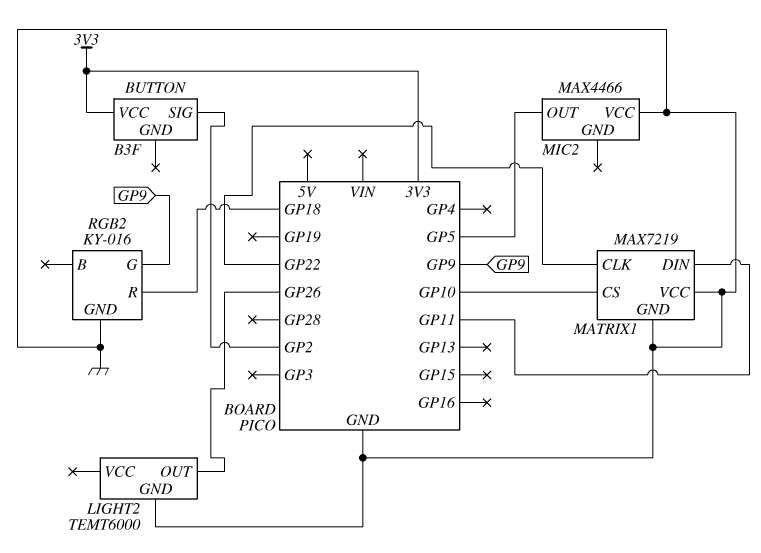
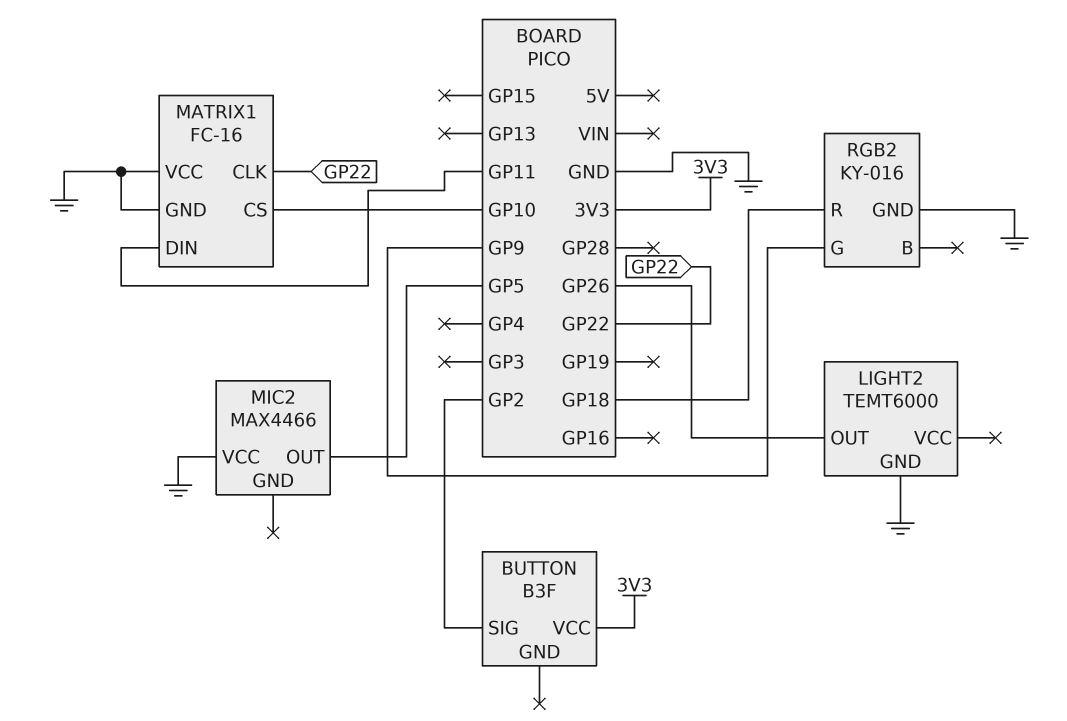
MATRIX1: MAX7219 -> FC-16

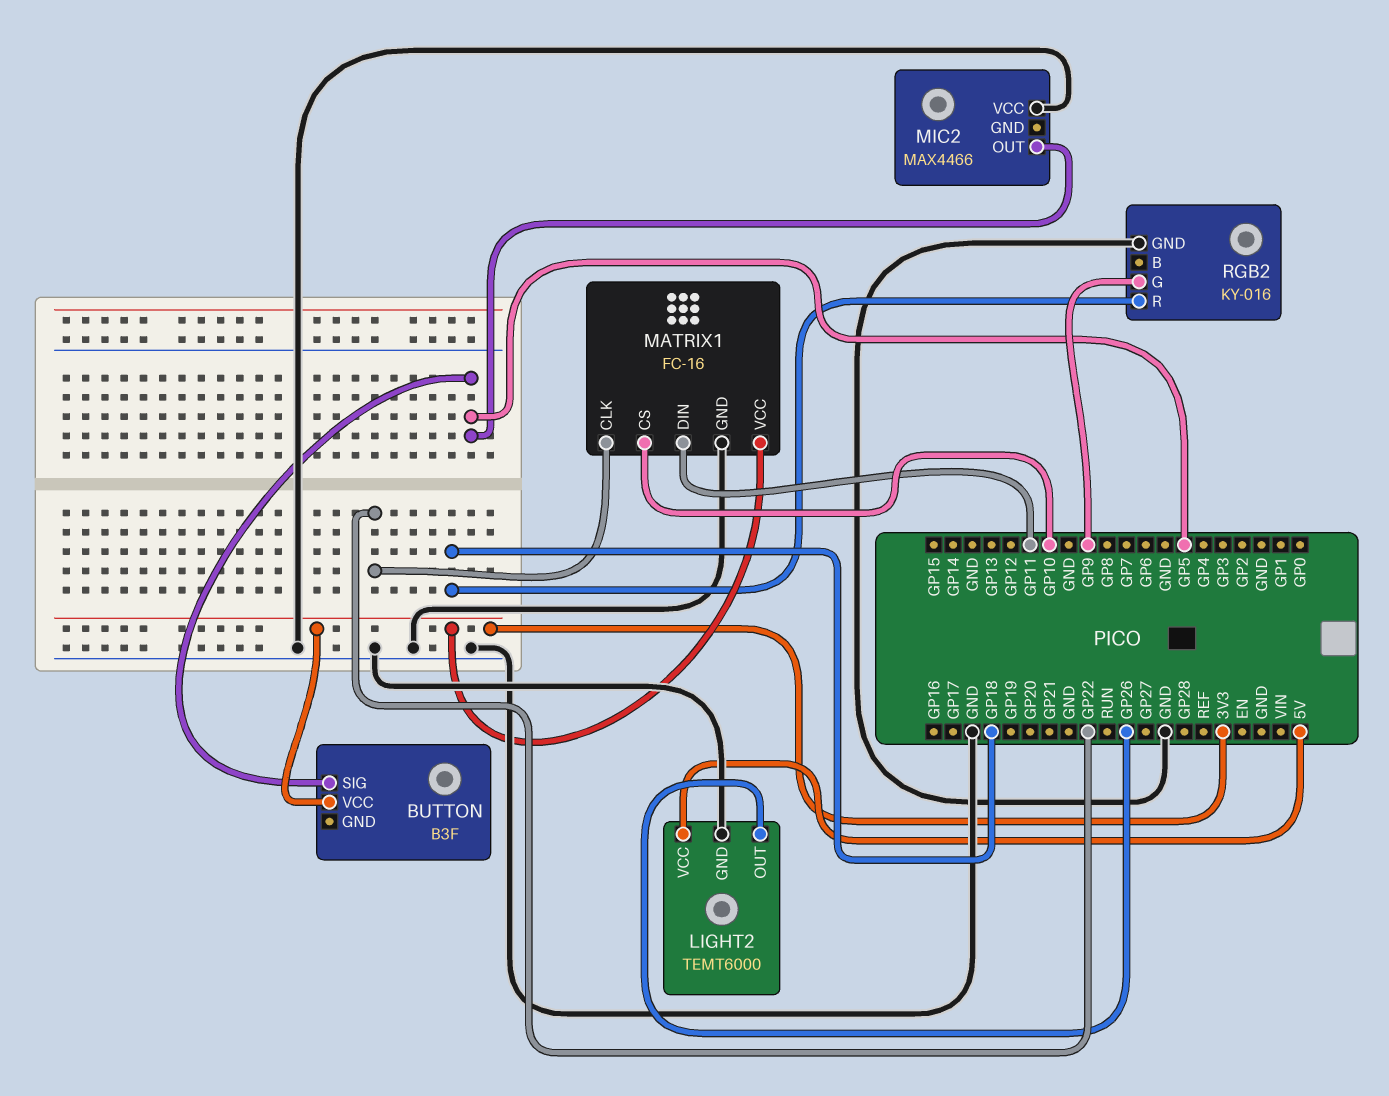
BUTTON pin SIG: GP2 -> GP5
LIGHT2 pin VCC: none -> 5V
MATRIX1 pin VCC: GND -> 3V3

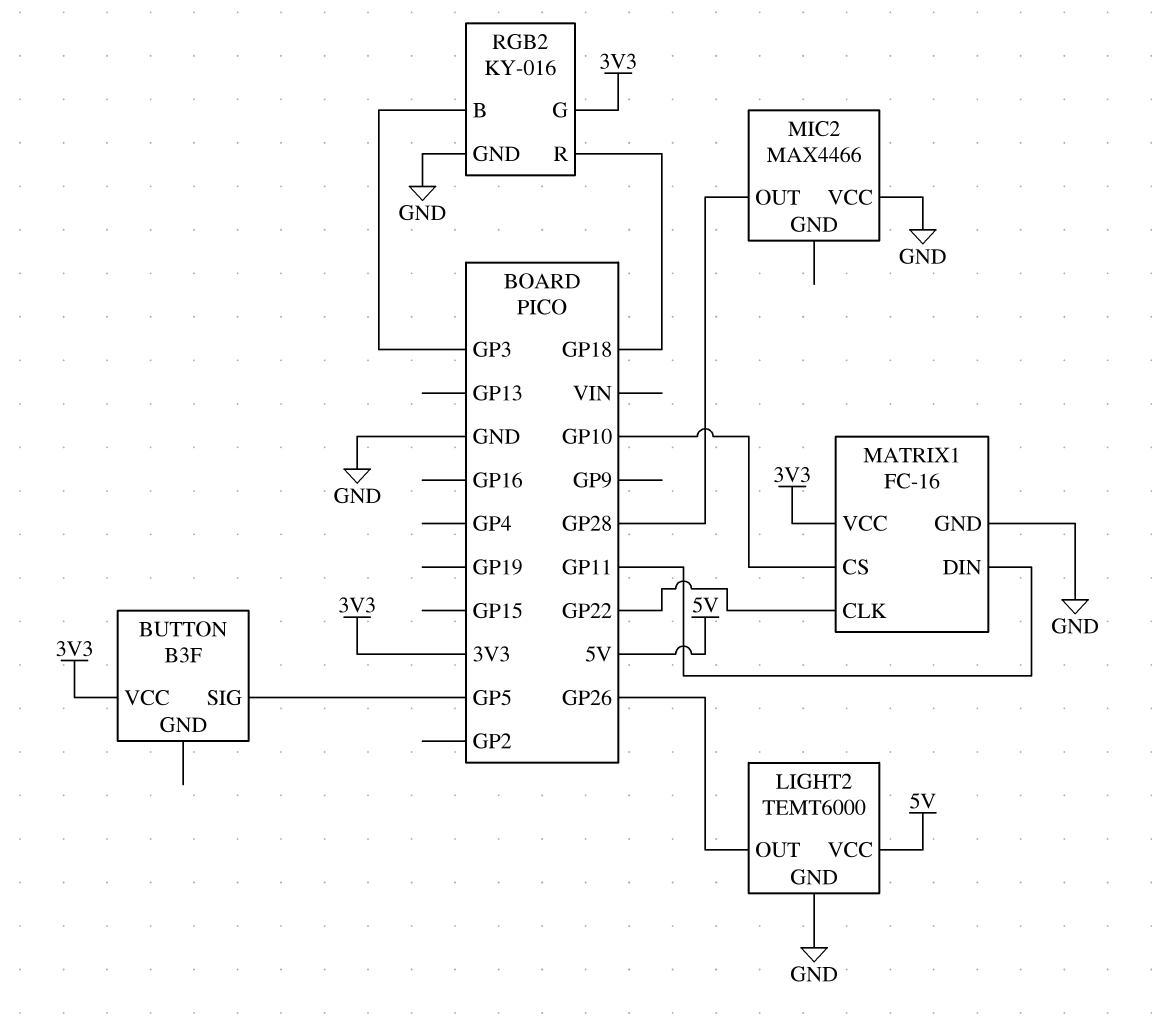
MIC2 pin OUT: GP5 -> GP28
RGB2 pin B: none -> GP3
RGB2 pin G: GP9 -> 3V3

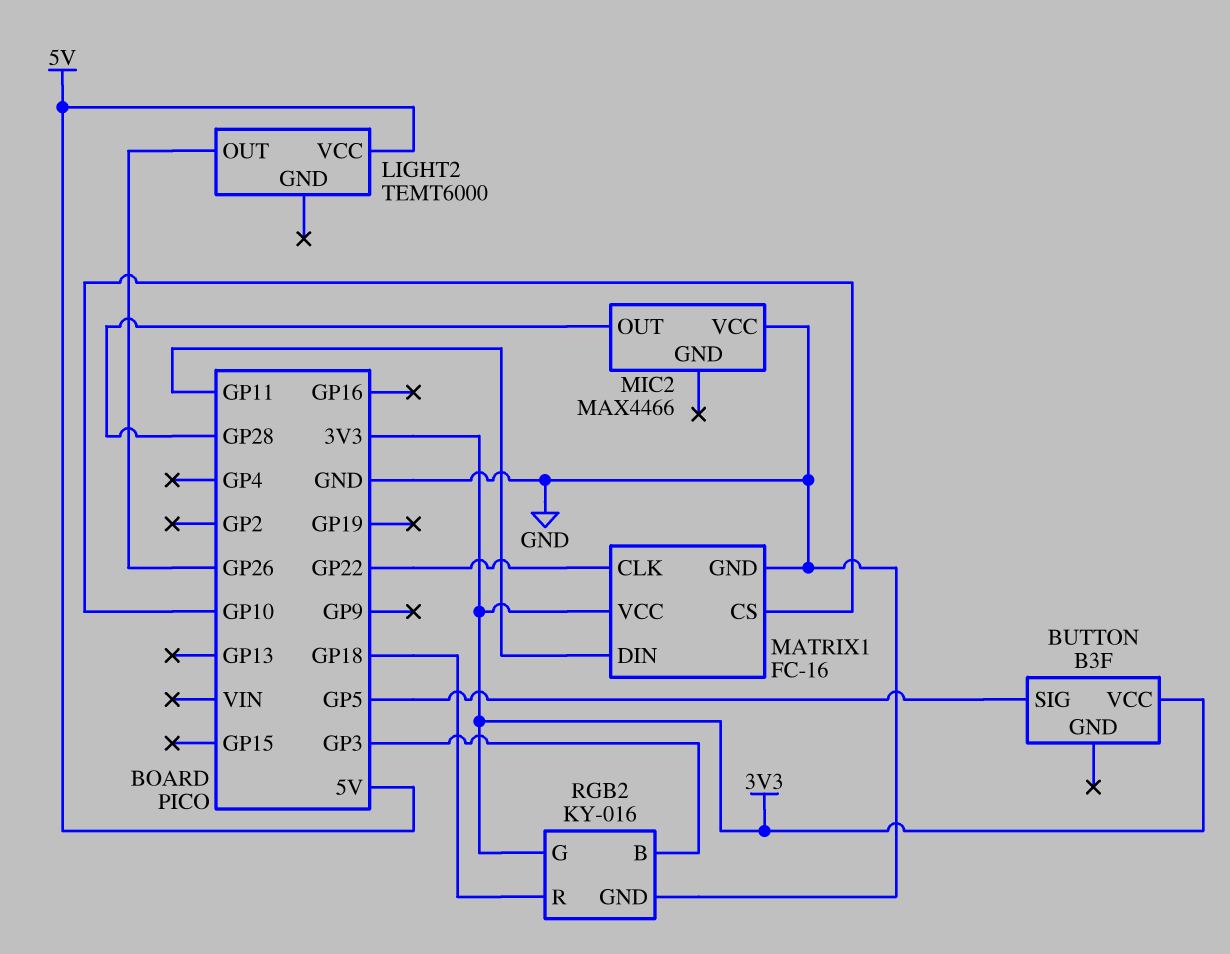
LIGHT2 pin GND: GND -> none

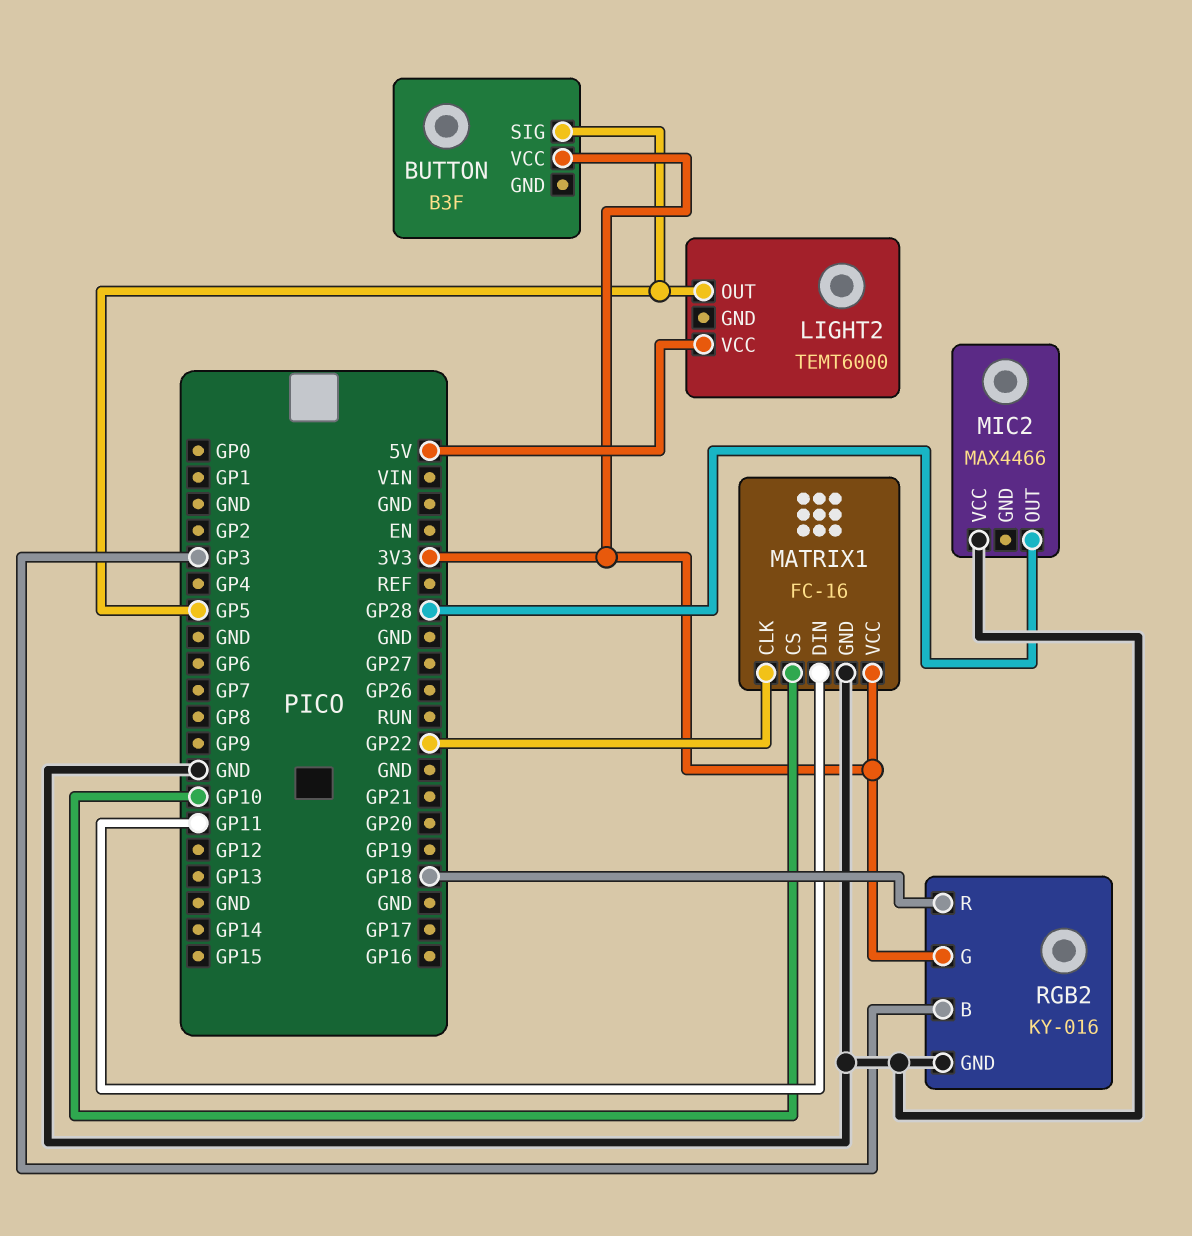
LIGHT2 pin OUT: GP26 -> GP5

